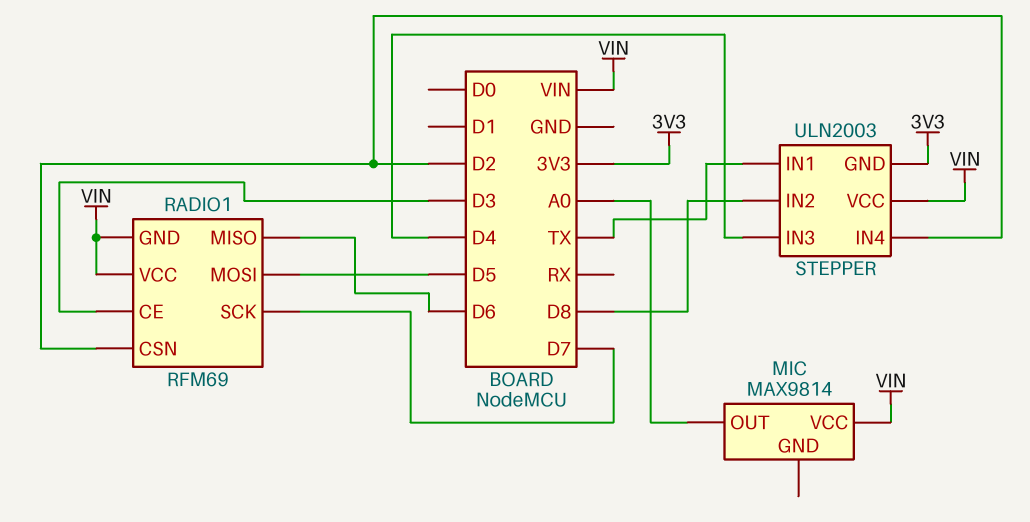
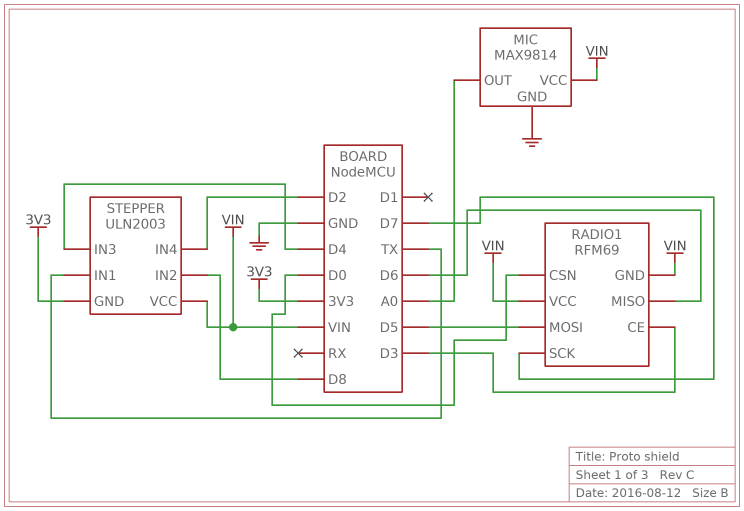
MIC pin GND: none -> GND
RADIO1 pin CSN: D2 -> D0

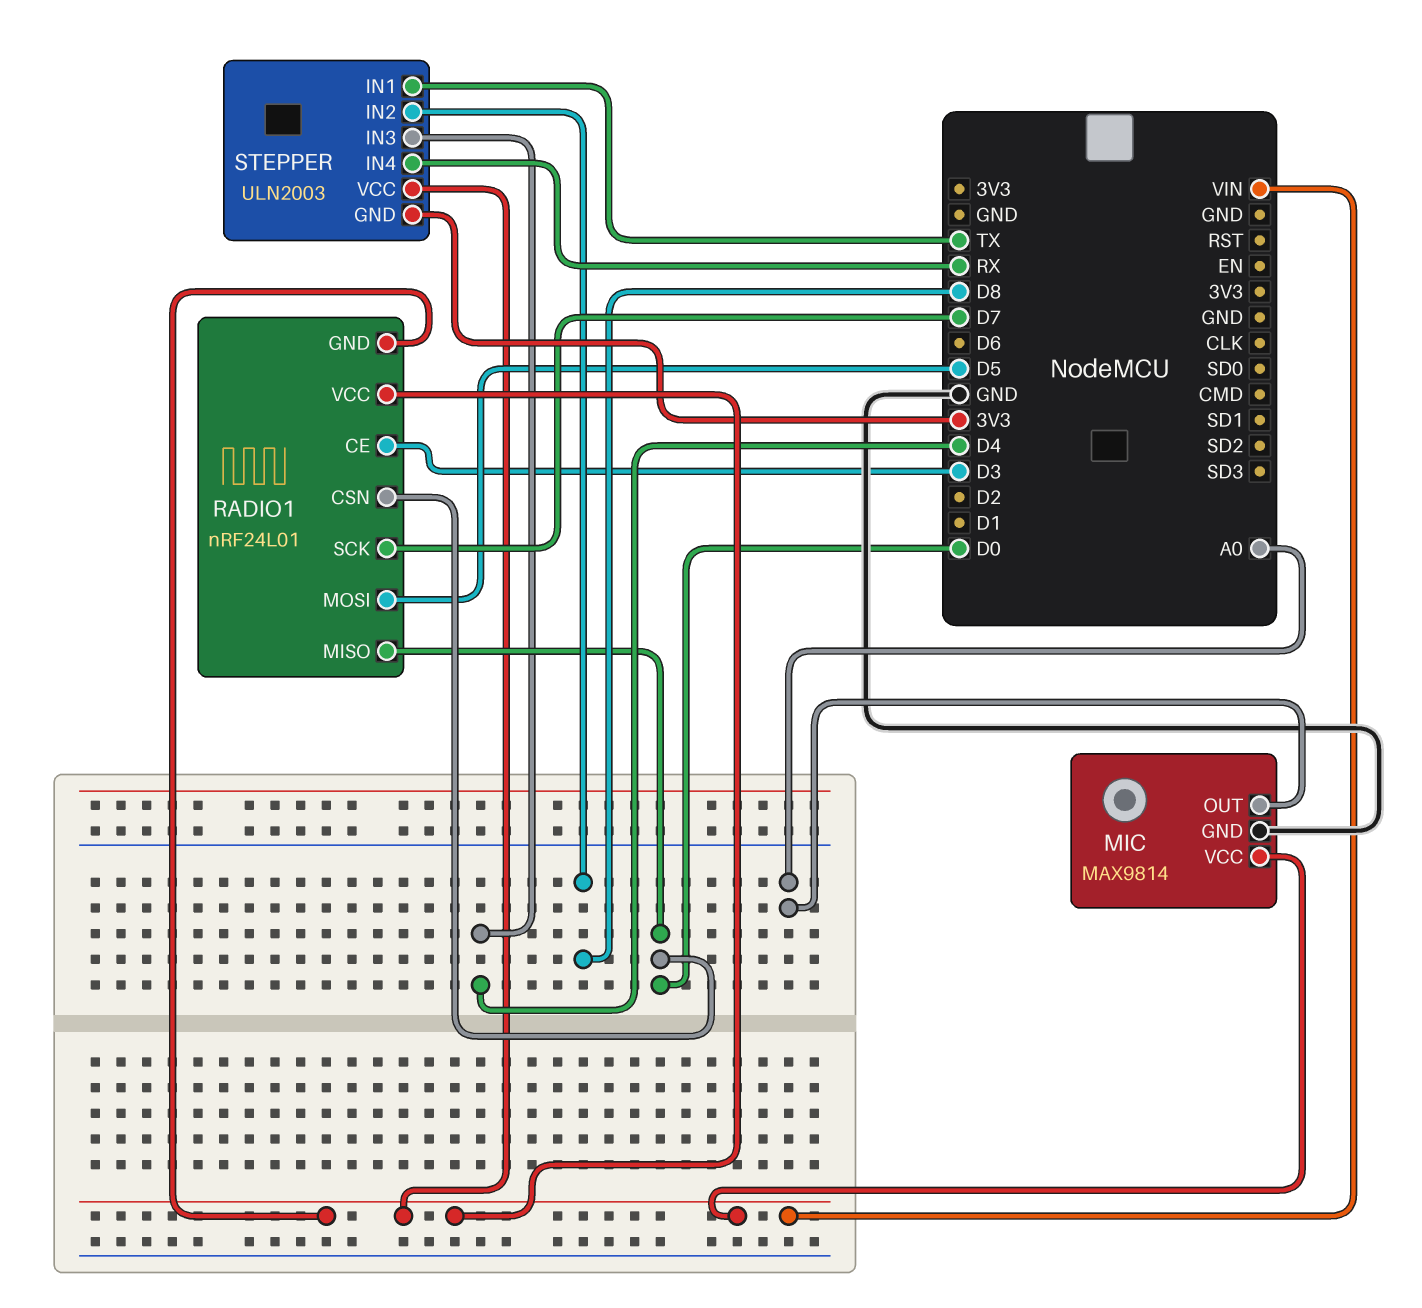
RADIO1: RFM69 -> nRF24L01
RADIO1 pin MISO: D6 -> D0
STEPPER pin IN4: D2 -> RX

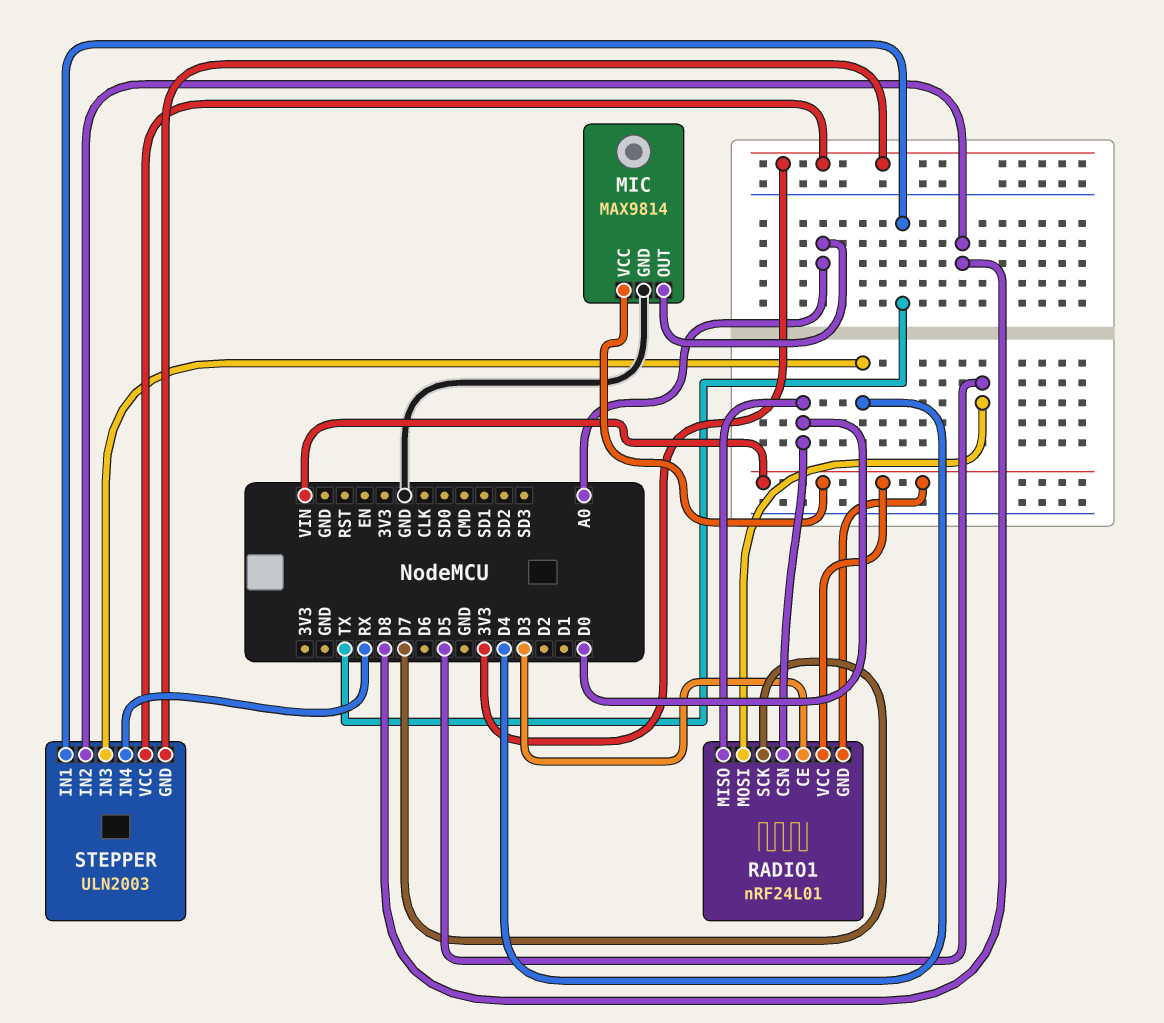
STEPPER pin VCC: VIN -> 3V3

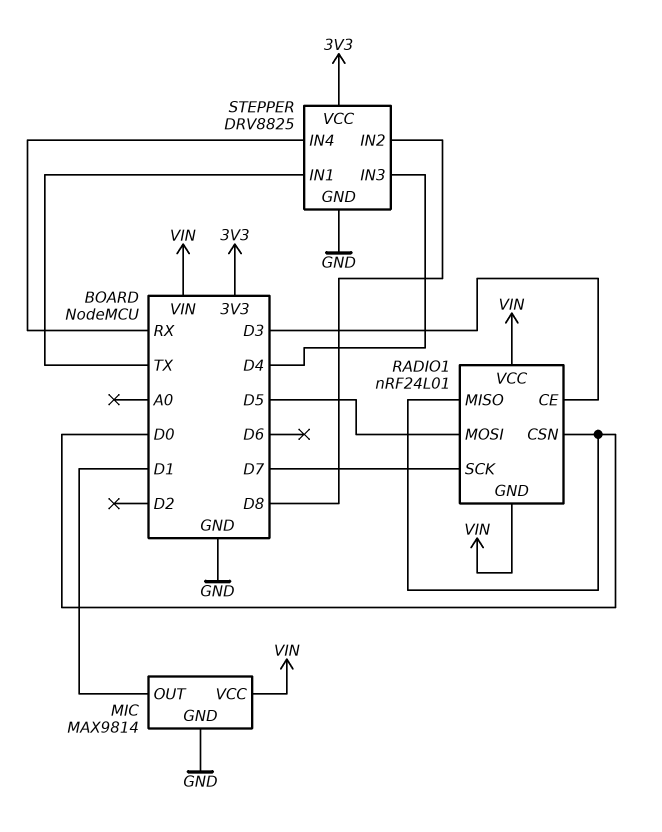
MIC pin OUT: A0 -> D1
STEPPER: ULN2003 -> DRV8825
STEPPER pin GND: 3V3 -> GND

